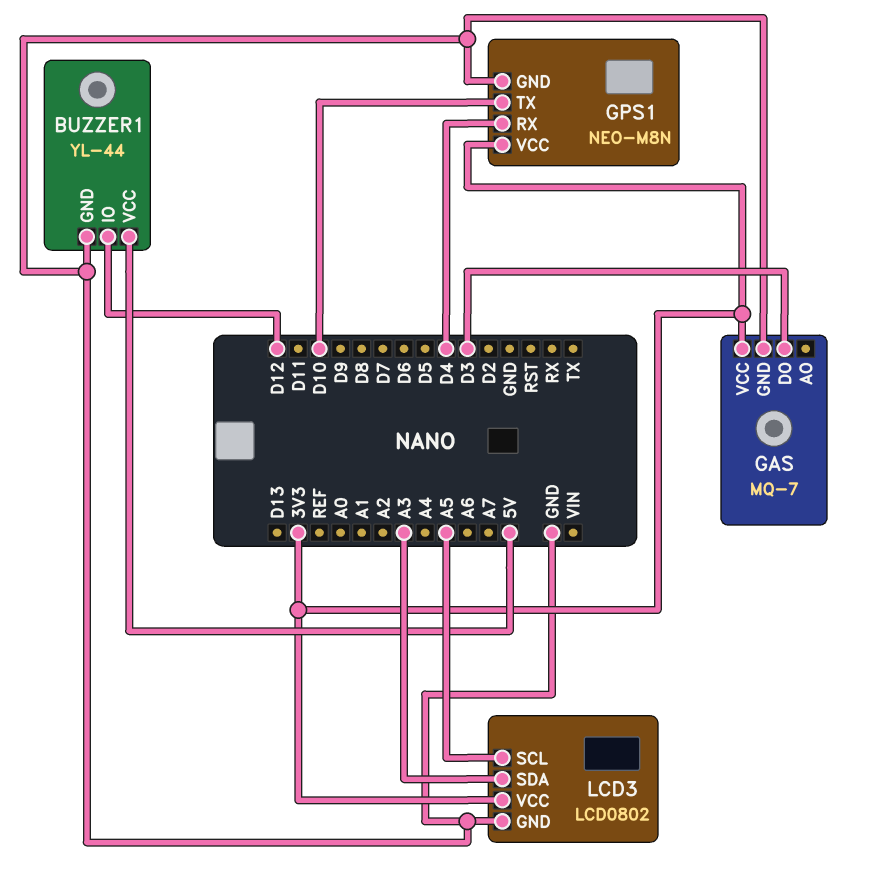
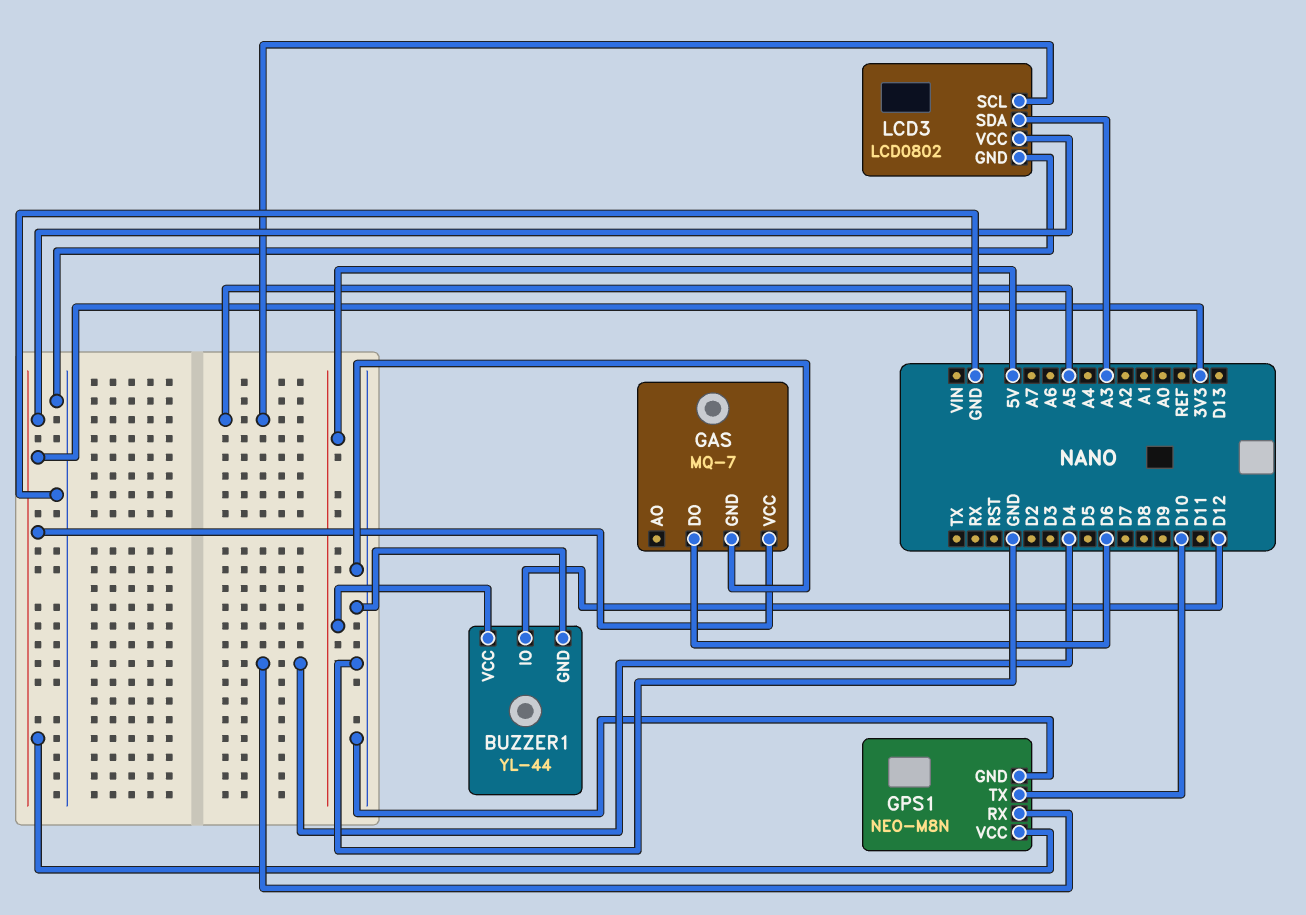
GAS pin DO: D3 -> D6

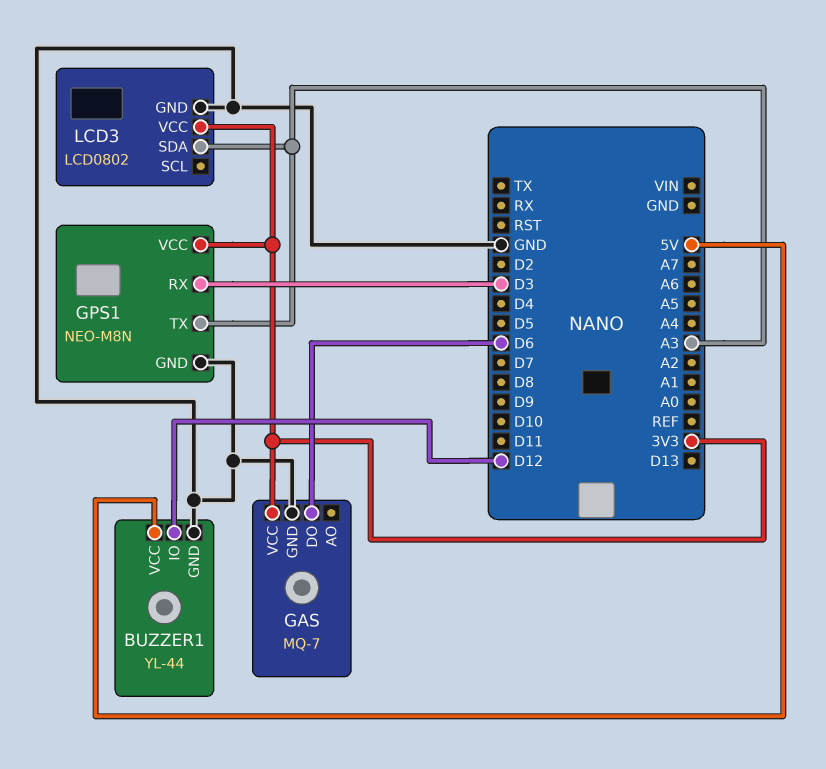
GPS1 pin RX: D4 -> D3
GPS1 pin TX: D10 -> A3
LCD3 pin SCL: A5 -> none

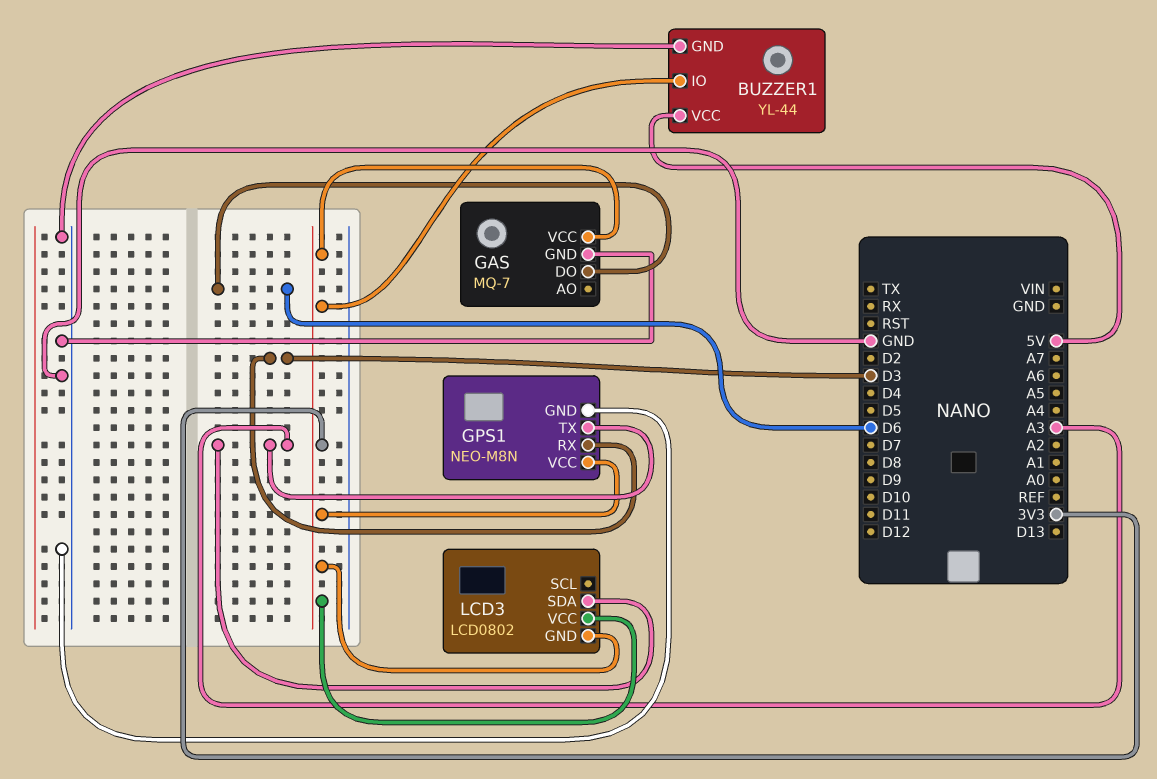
BUZZER1 pin IO: D12 -> 3V3
LCD3 pin GND: GND -> 3V3

